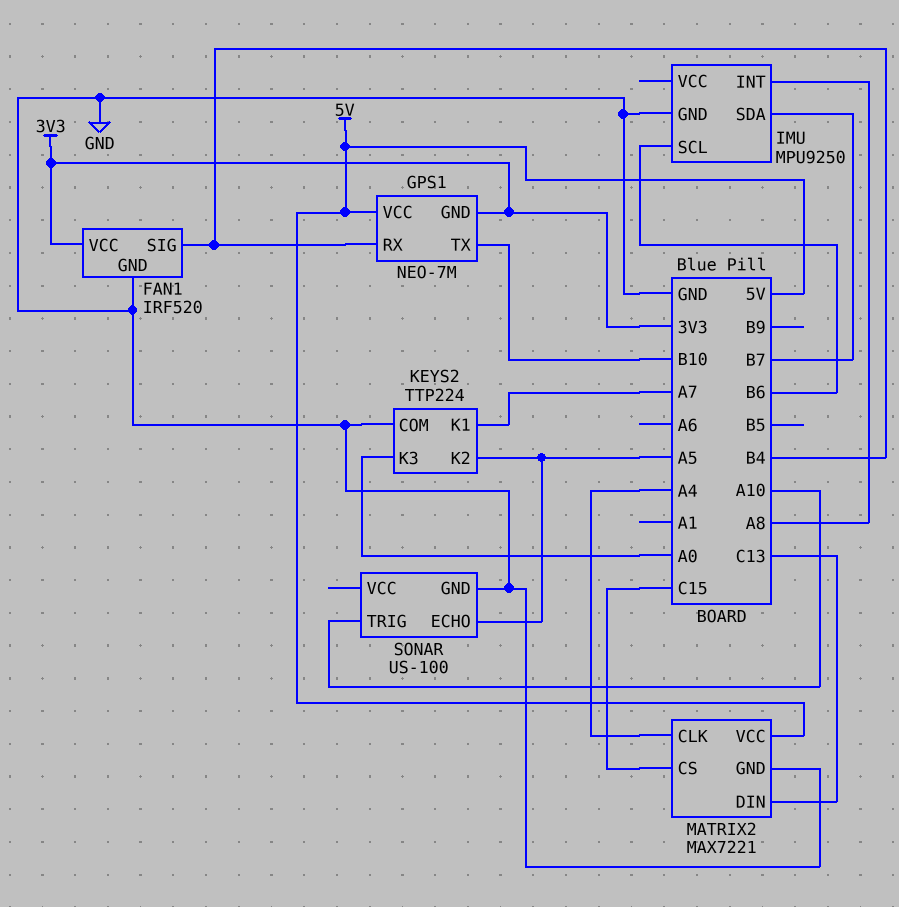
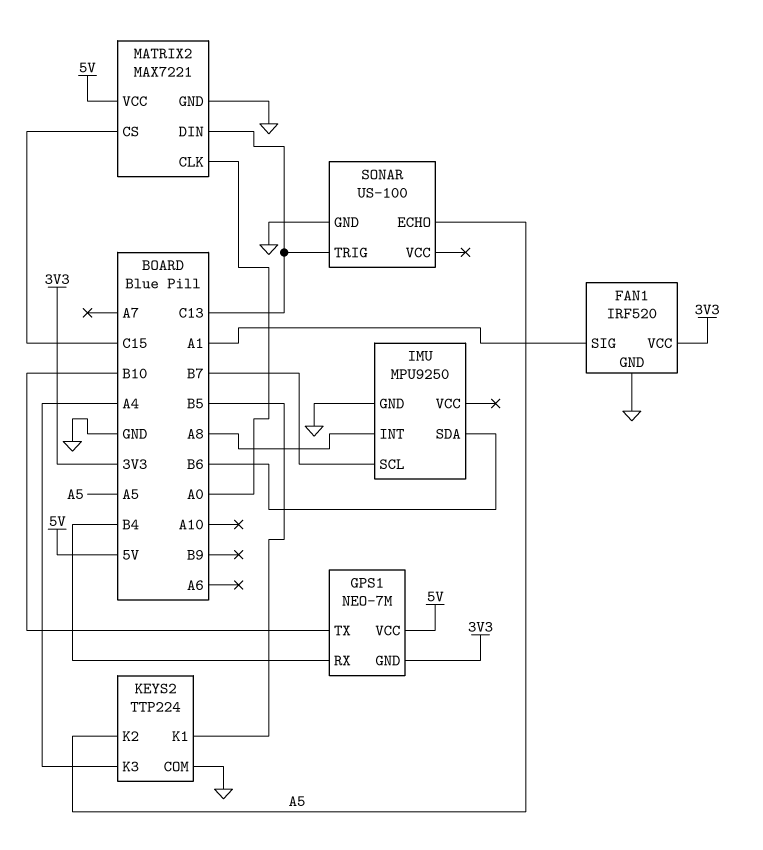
FAN1 pin SIG: B4 -> A1
IMU pin SCL: B6 -> B7
IMU pin SDA: B7 -> B6
KEYS2 pin K1: A7 -> B5
KEYS2 pin K3: A0 -> A4
MATRIX2 pin CLK: A4 -> A0
SONAR pin TRIG: A10 -> C13

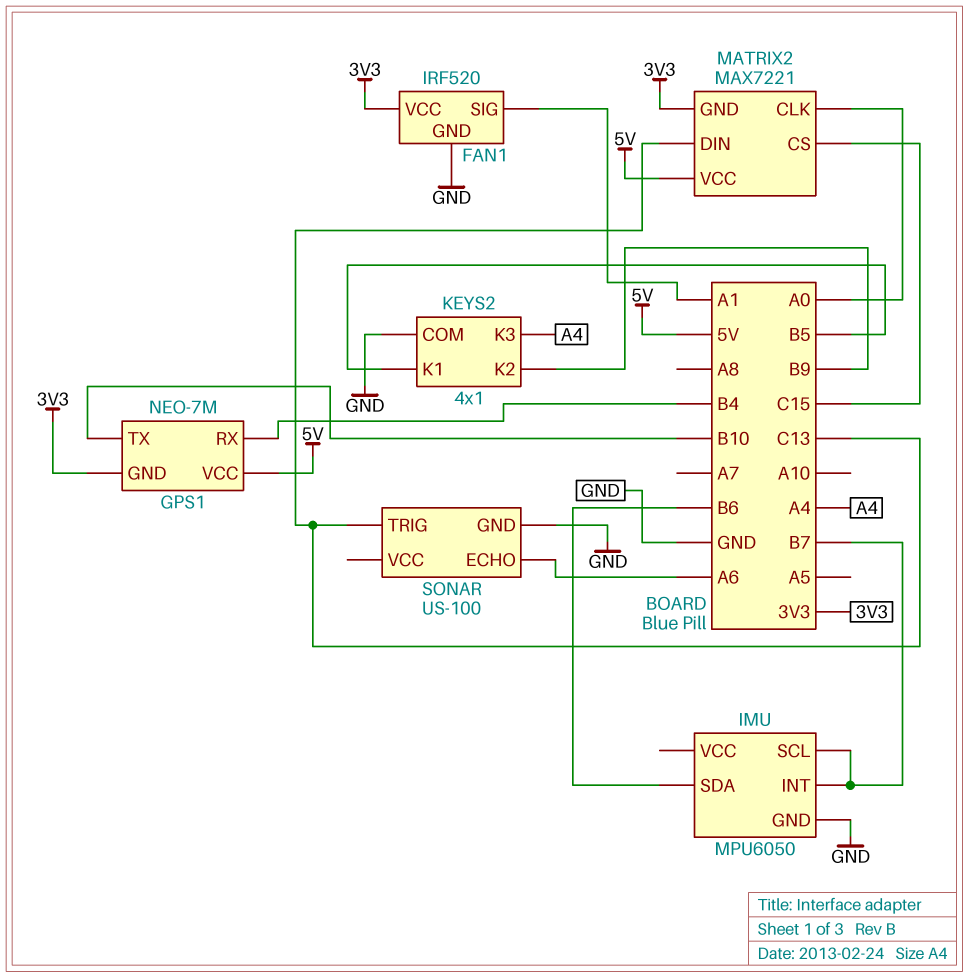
IMU: MPU9250 -> MPU6050
IMU pin INT: A8 -> B7
KEYS2: TTP224 -> 4x1
KEYS2 pin K2: A5 -> B9
MATRIX2 pin GND: GND -> 3V3
SONAR pin ECHO: A5 -> A6

